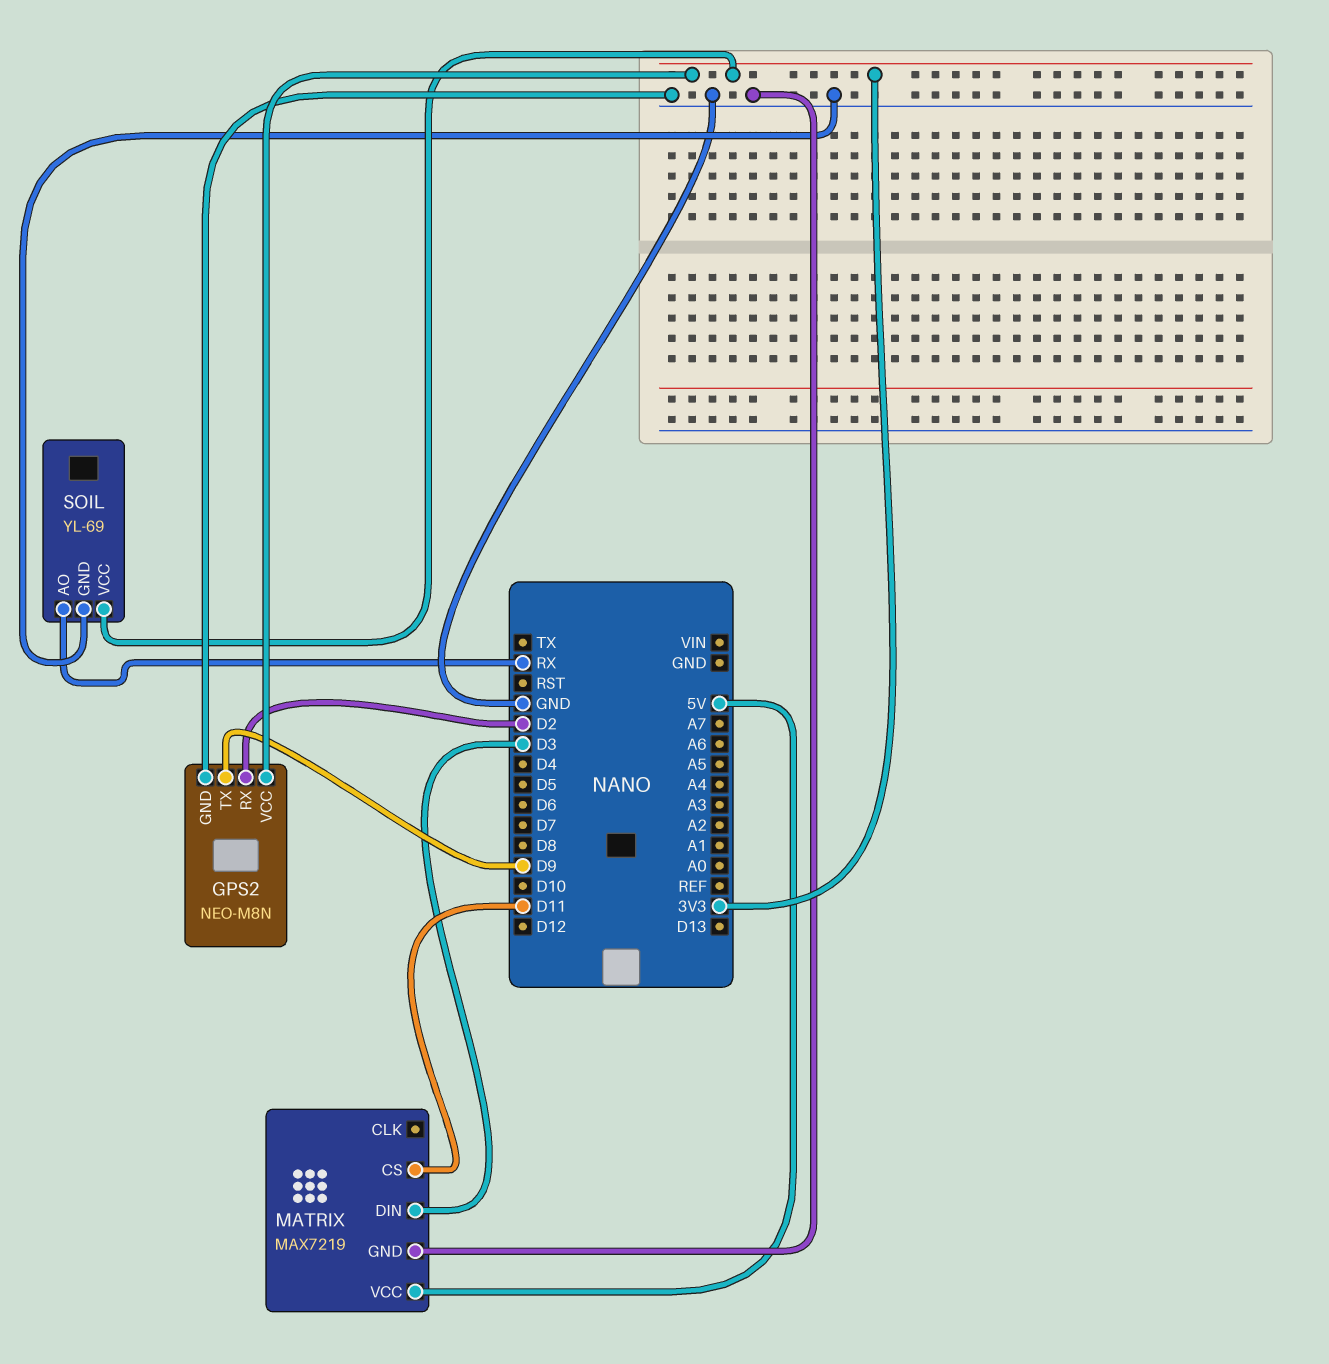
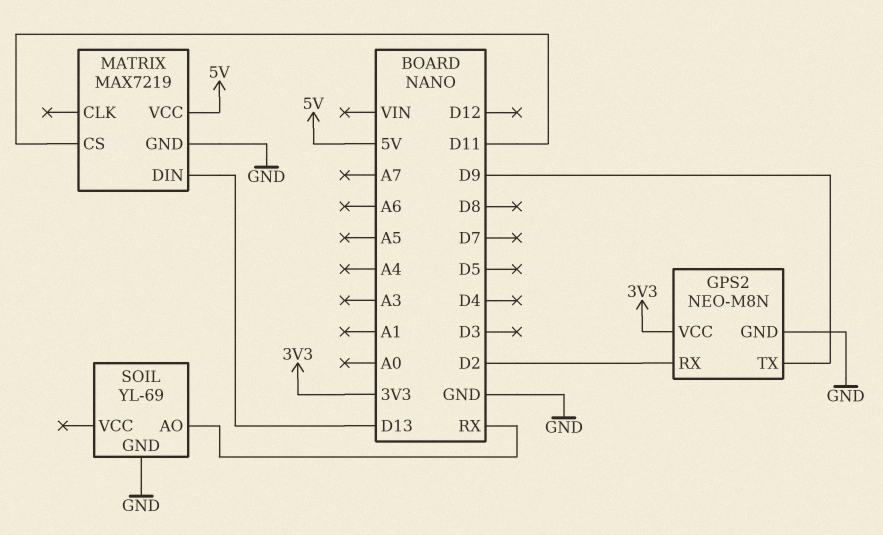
MATRIX pin DIN: D3 -> D13
SOIL pin VCC: 3V3 -> none

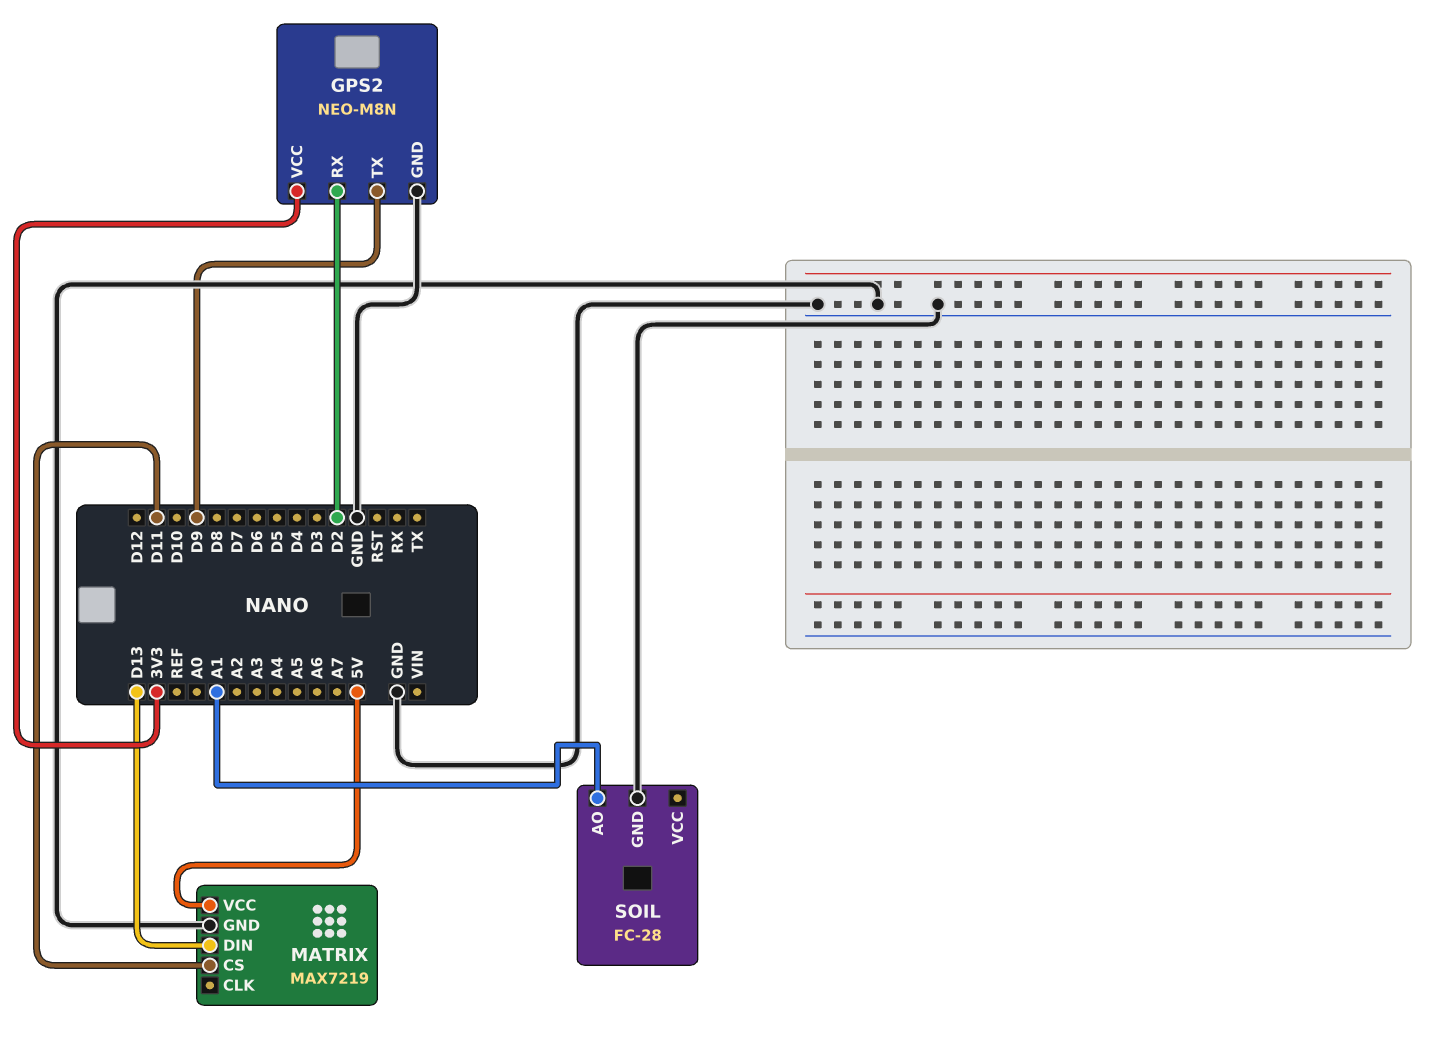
SOIL: YL-69 -> FC-28
SOIL pin AO: RX -> A1

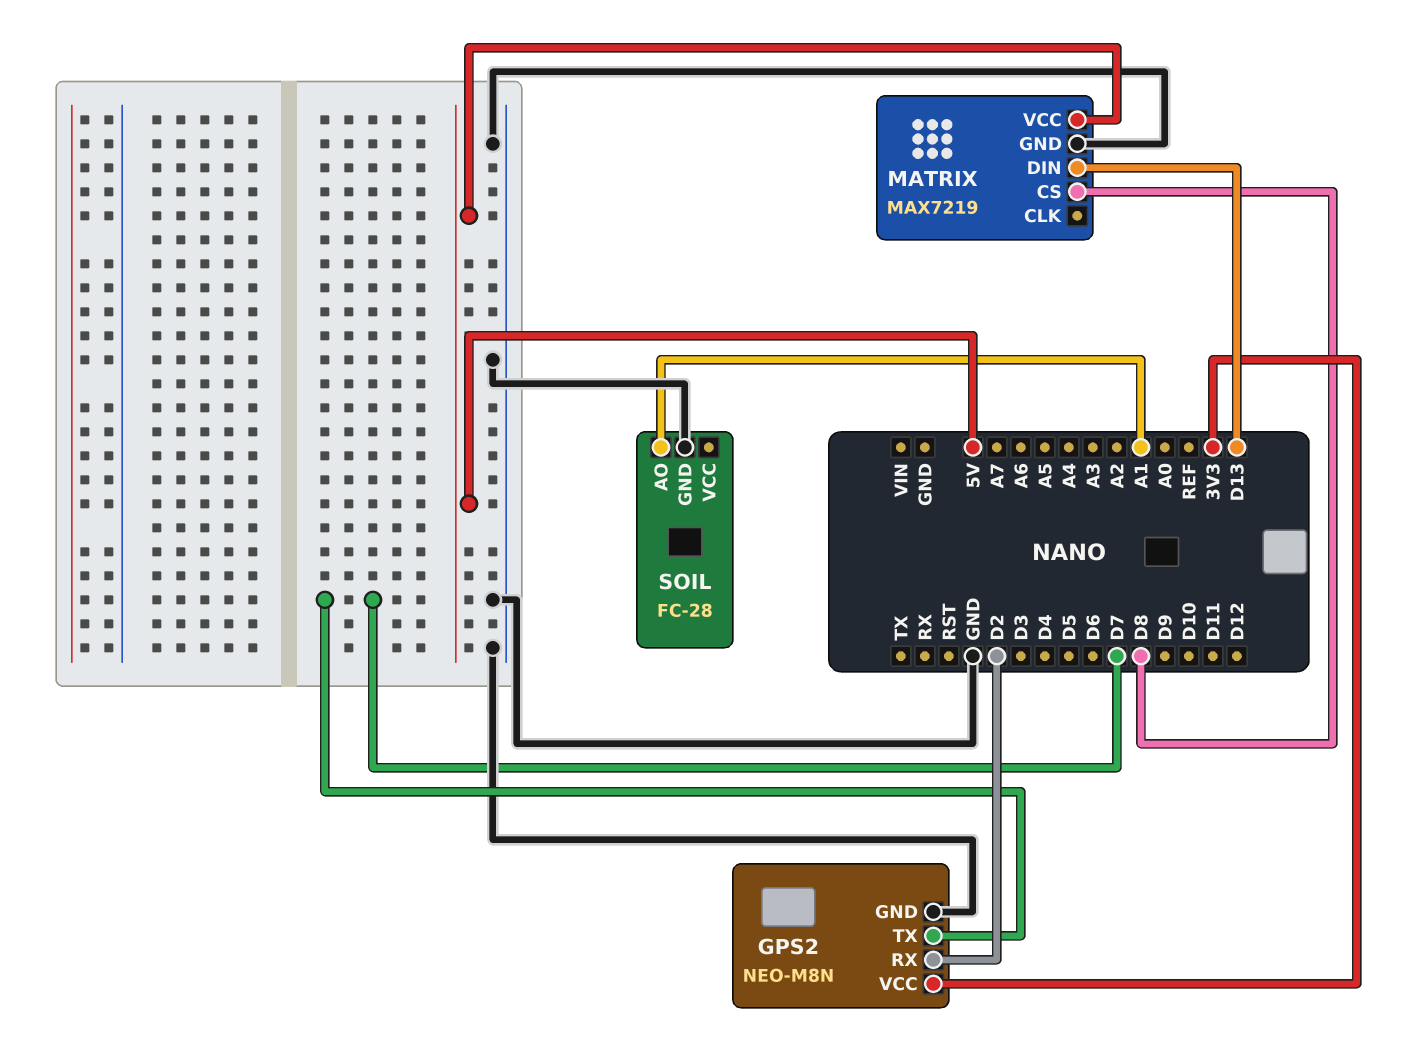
GPS2 pin TX: D9 -> D7
MATRIX pin CS: D11 -> D8

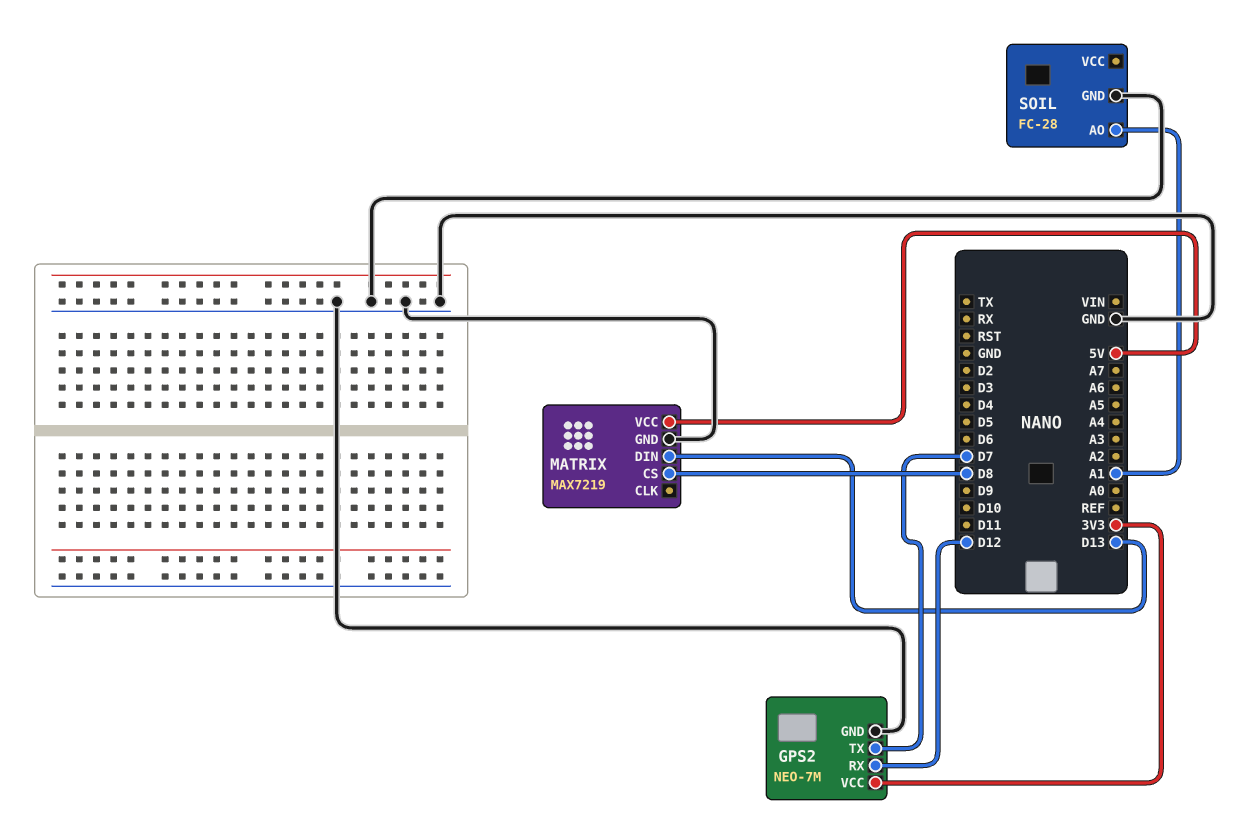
GPS2: NEO-M8N -> NEO-7M
GPS2 pin RX: D2 -> D12

